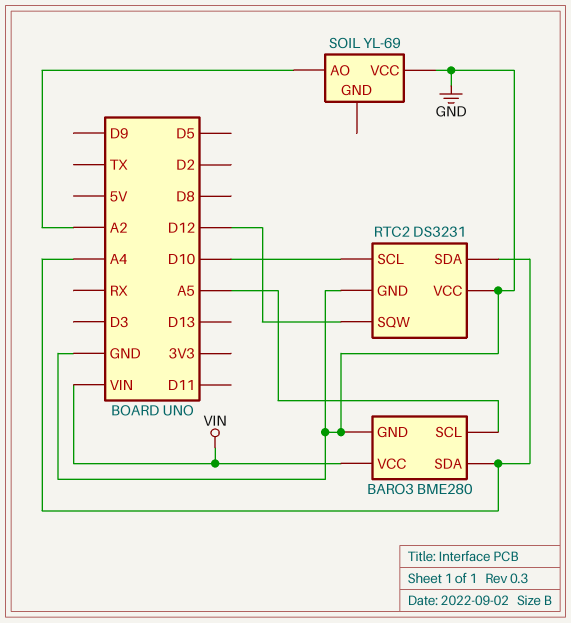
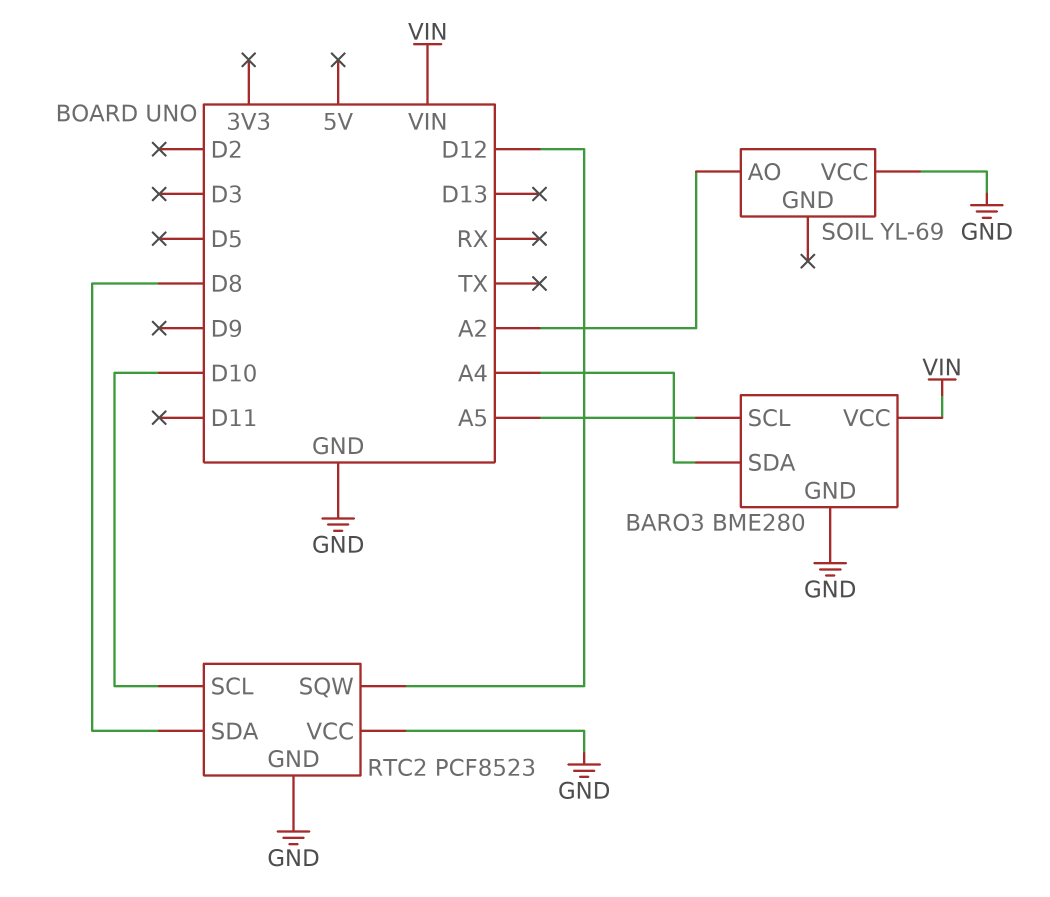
RTC2: DS3231 -> PCF8523
RTC2 pin SDA: A4 -> D8

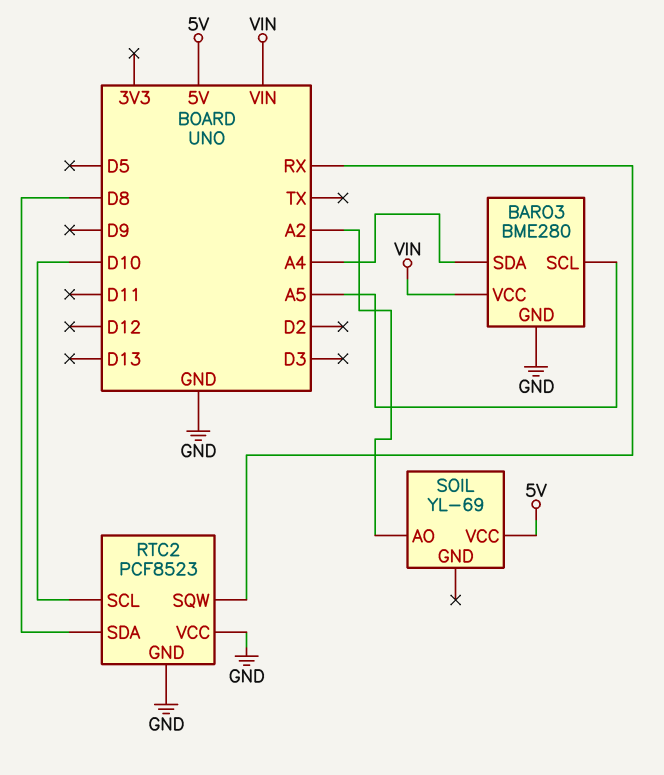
RTC2 pin SQW: D12 -> RX
SOIL pin VCC: GND -> 5V

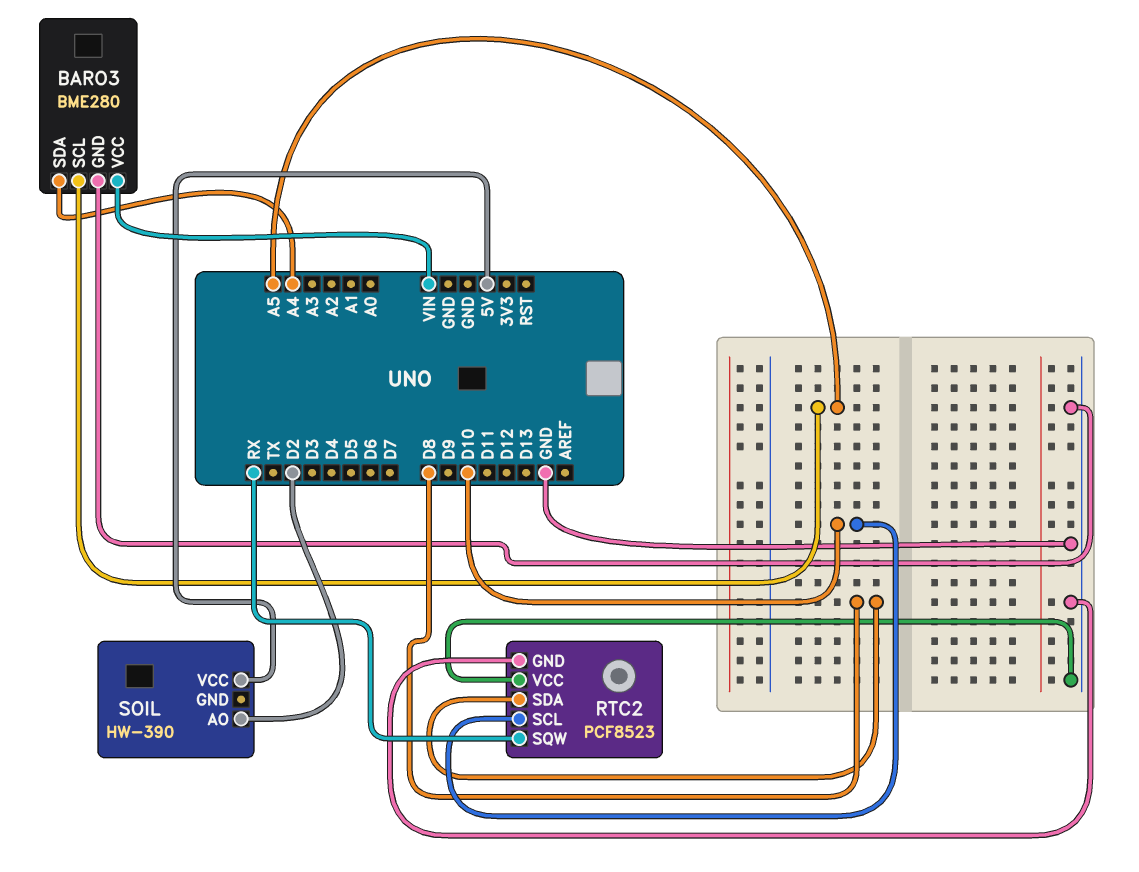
SOIL: YL-69 -> HW-390
SOIL pin AO: A2 -> D2

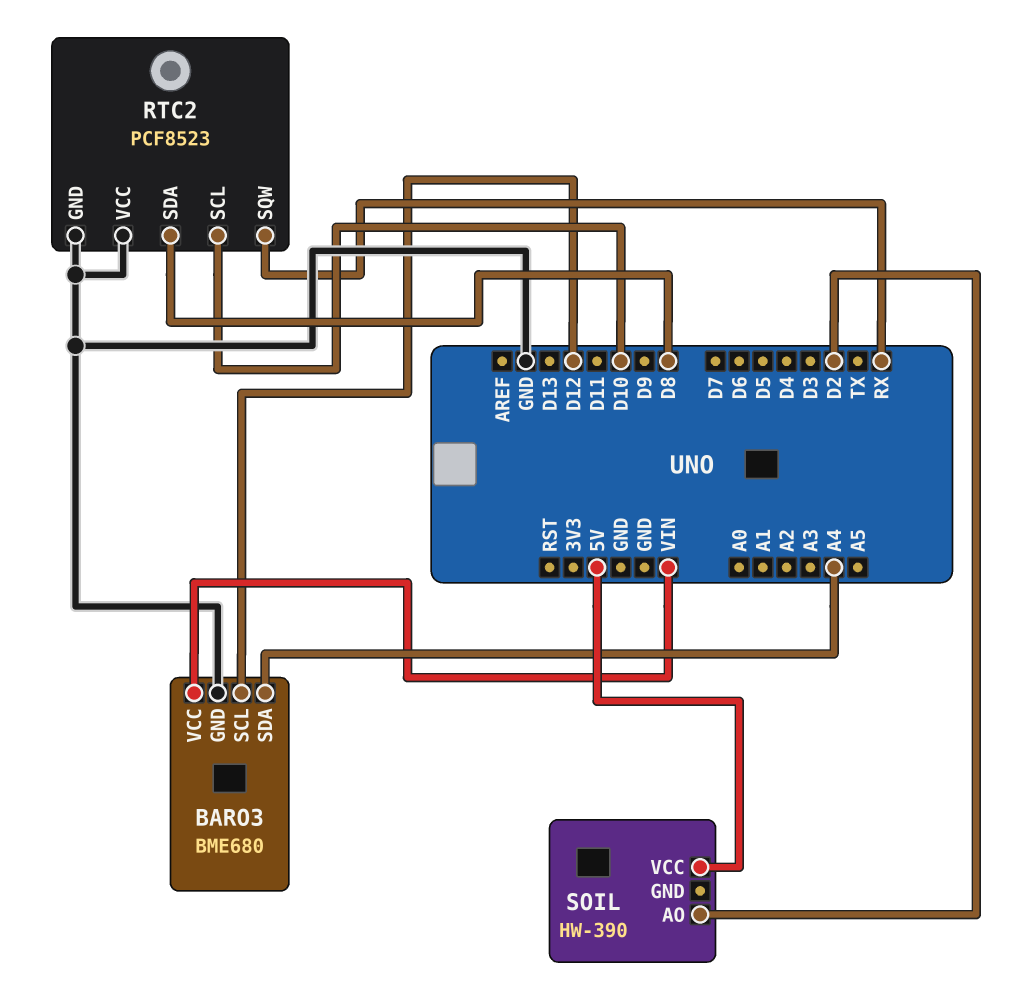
BARO3: BME280 -> BME680
BARO3 pin SCL: A5 -> D12

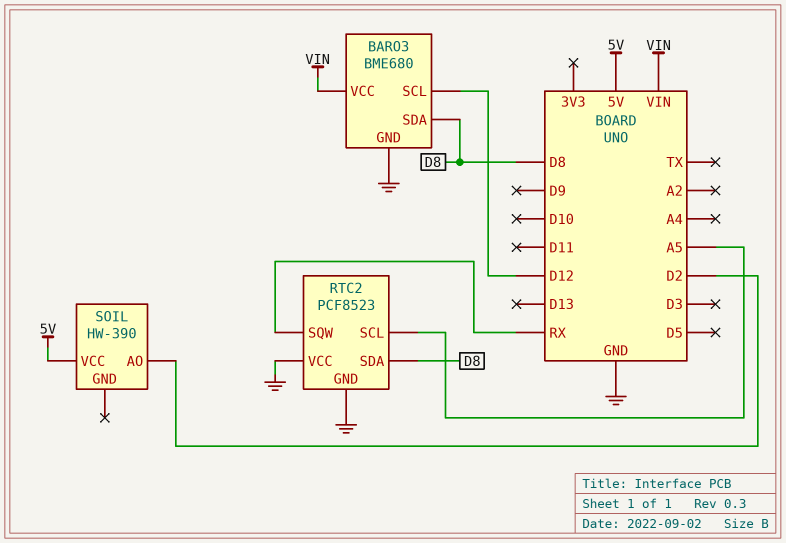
BARO3 pin SDA: A4 -> D8
RTC2 pin SCL: D10 -> A5

